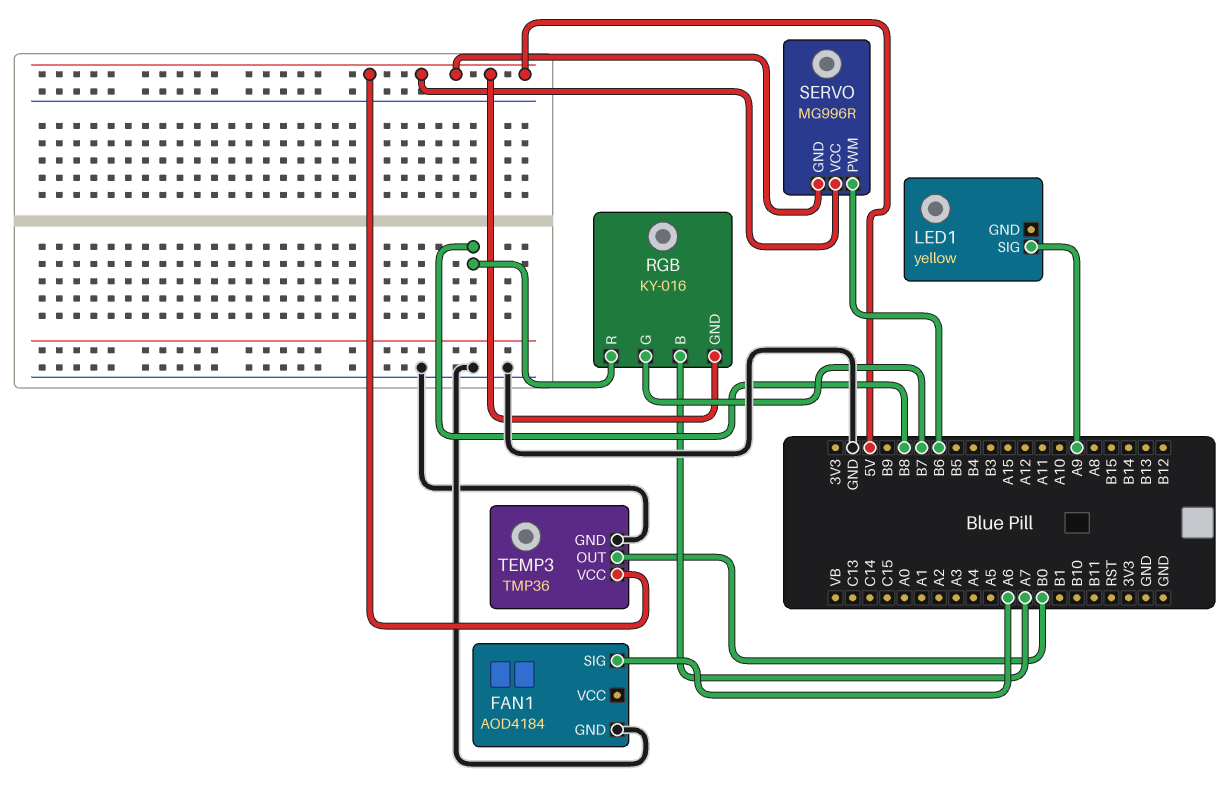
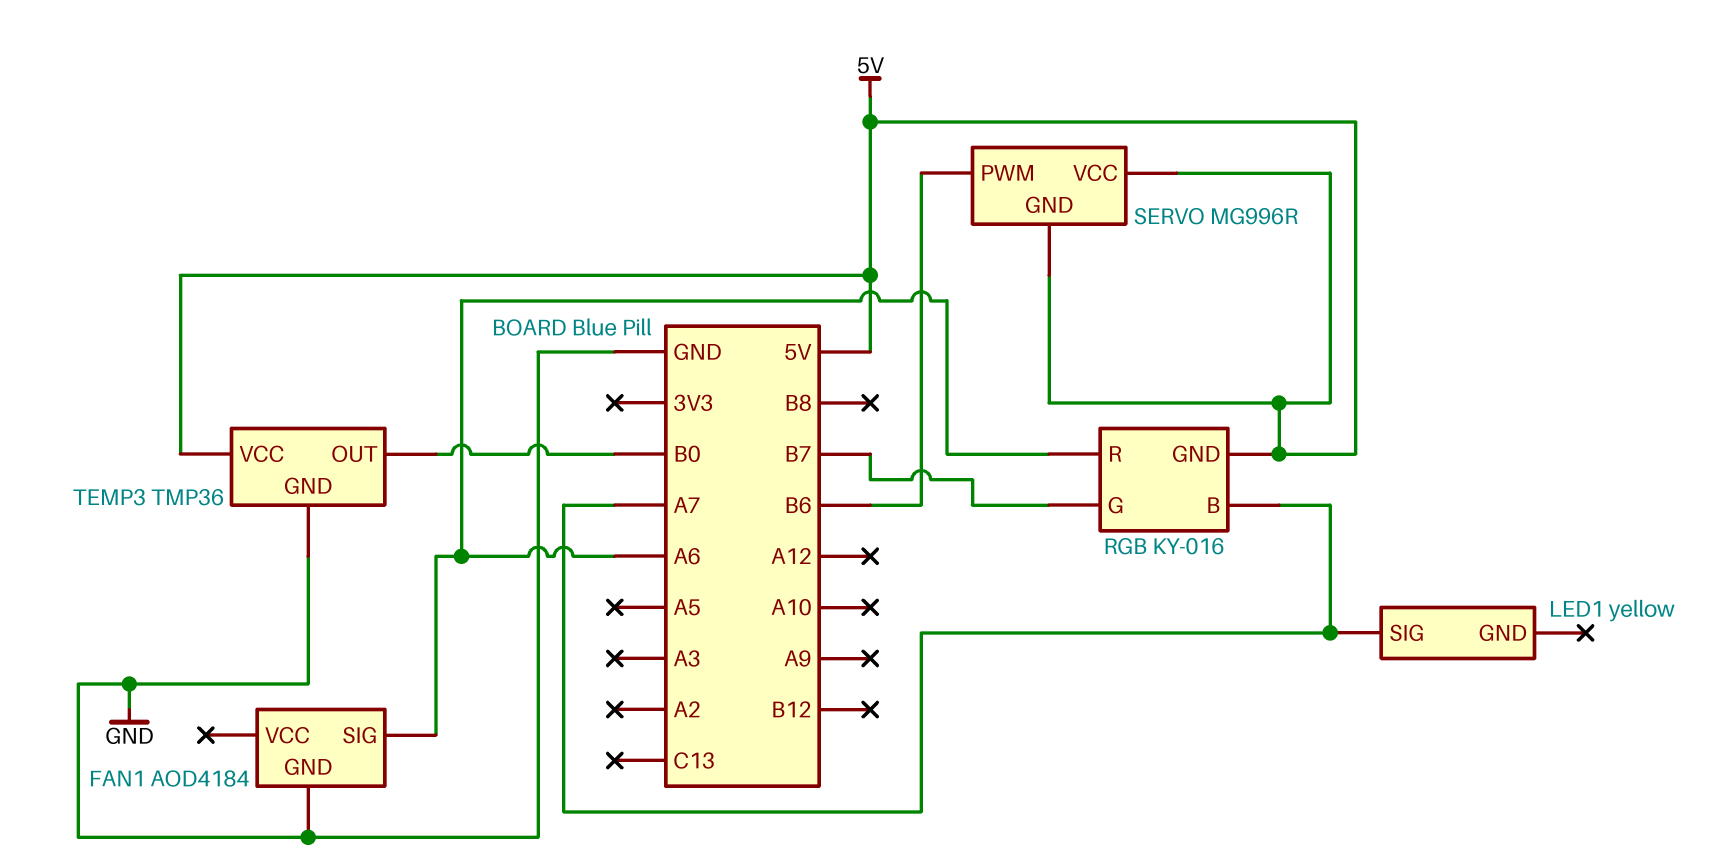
LED1 pin SIG: A9 -> A7
RGB pin R: B8 -> A6

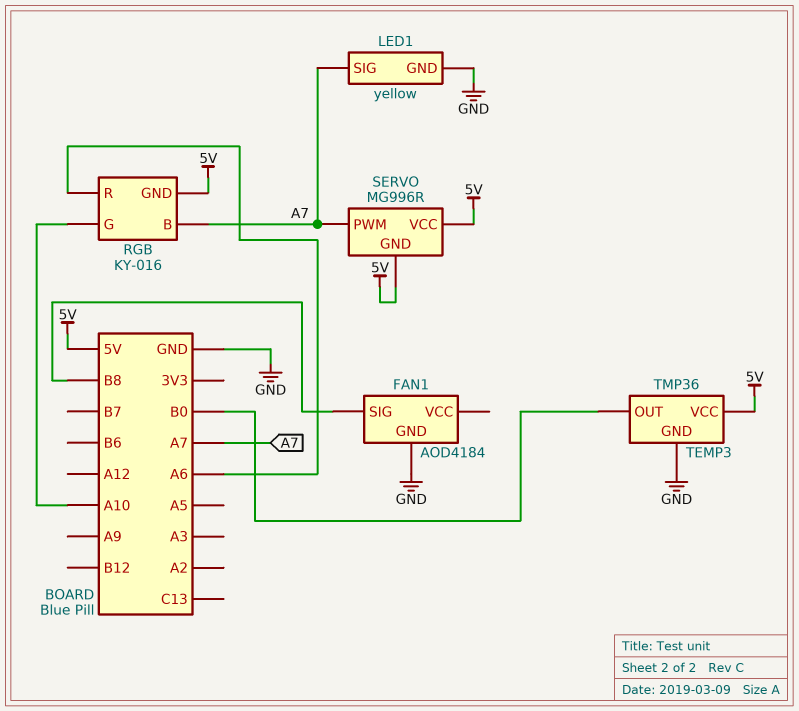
FAN1 pin SIG: A6 -> B8
LED1 pin GND: none -> GND
RGB pin G: B7 -> A10
SERVO pin PWM: B6 -> A7

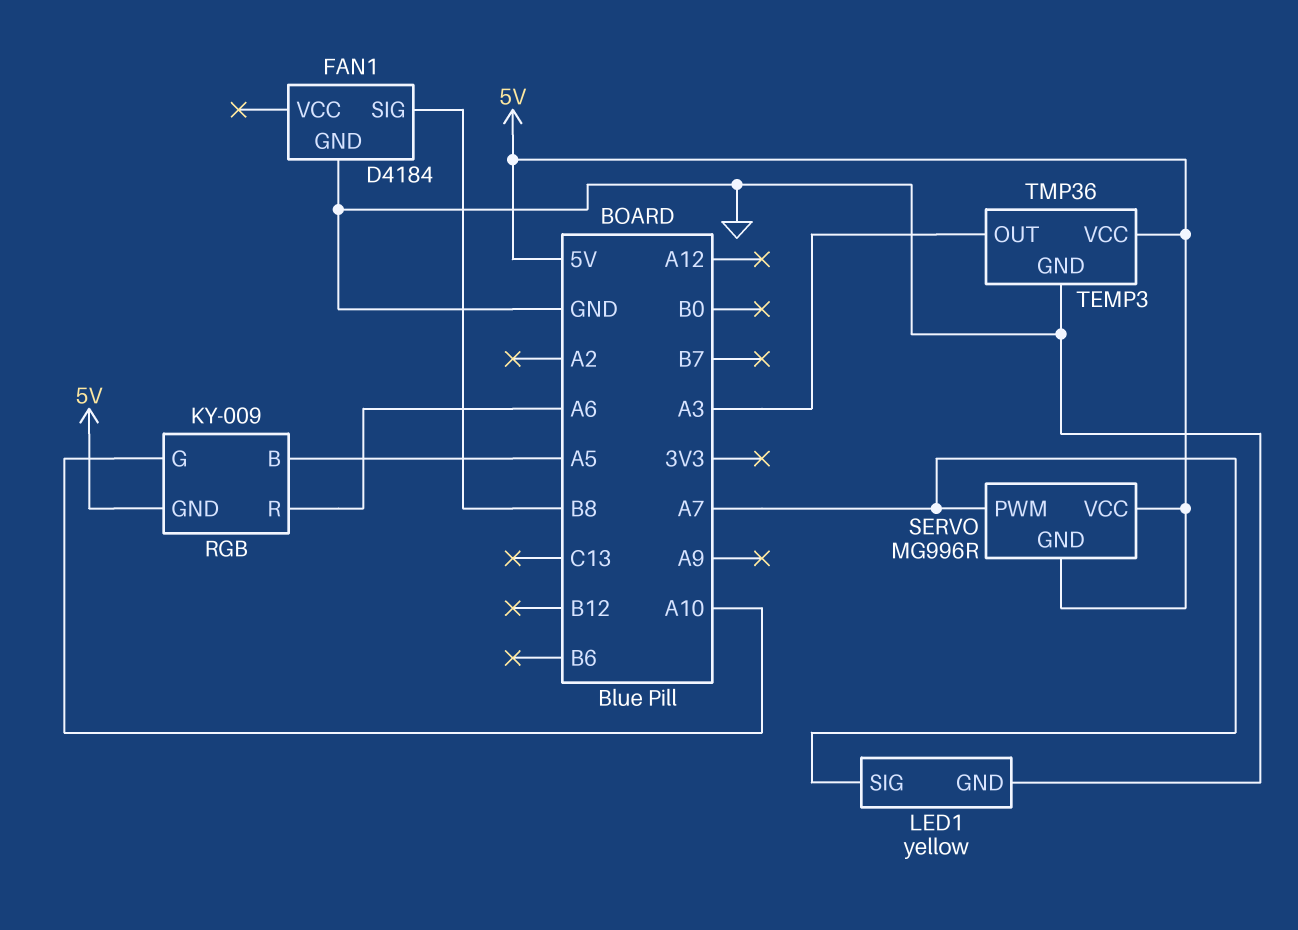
FAN1: AOD4184 -> D4184
RGB: KY-016 -> KY-009
RGB pin B: A7 -> A5
TEMP3 pin OUT: B0 -> A3

